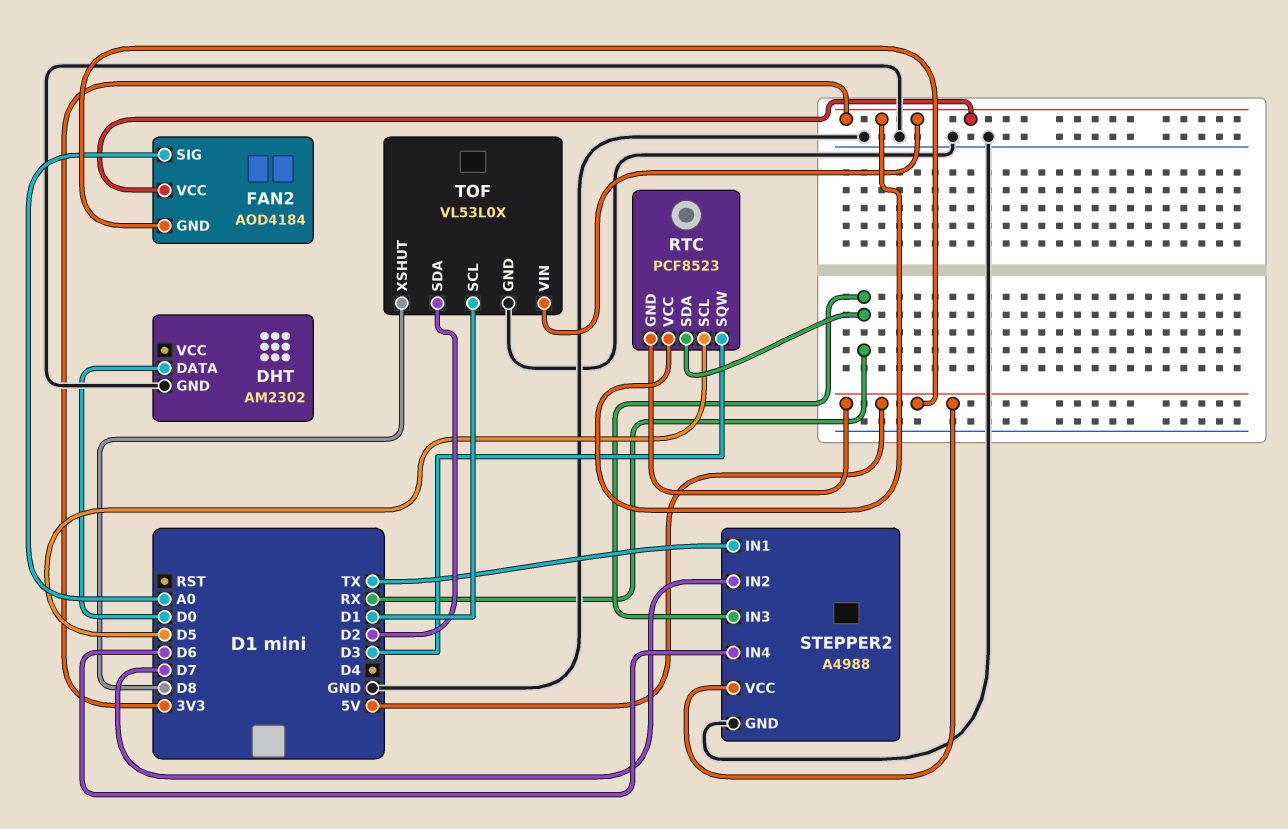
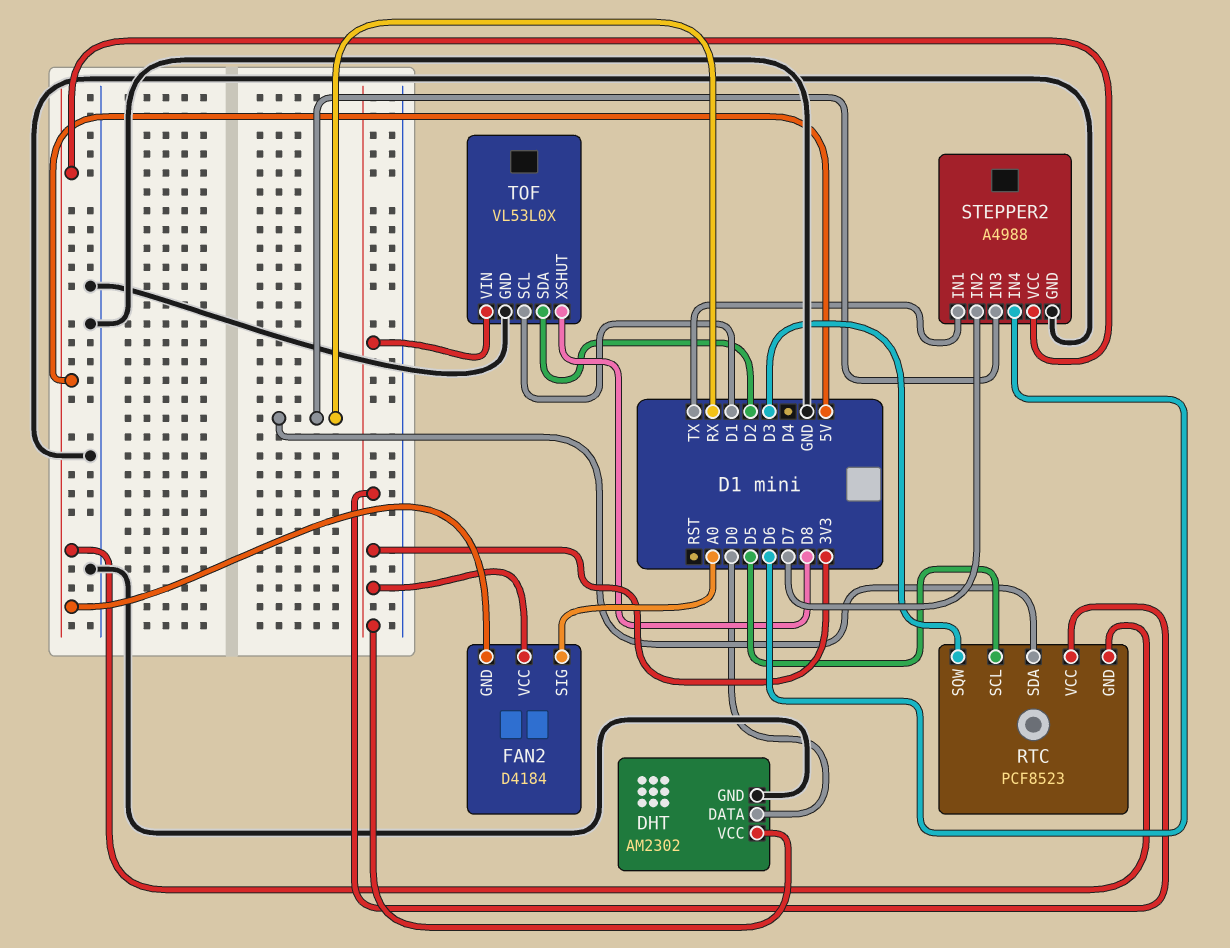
DHT pin VCC: none -> 3V3
FAN2: AOD4184 -> D4184

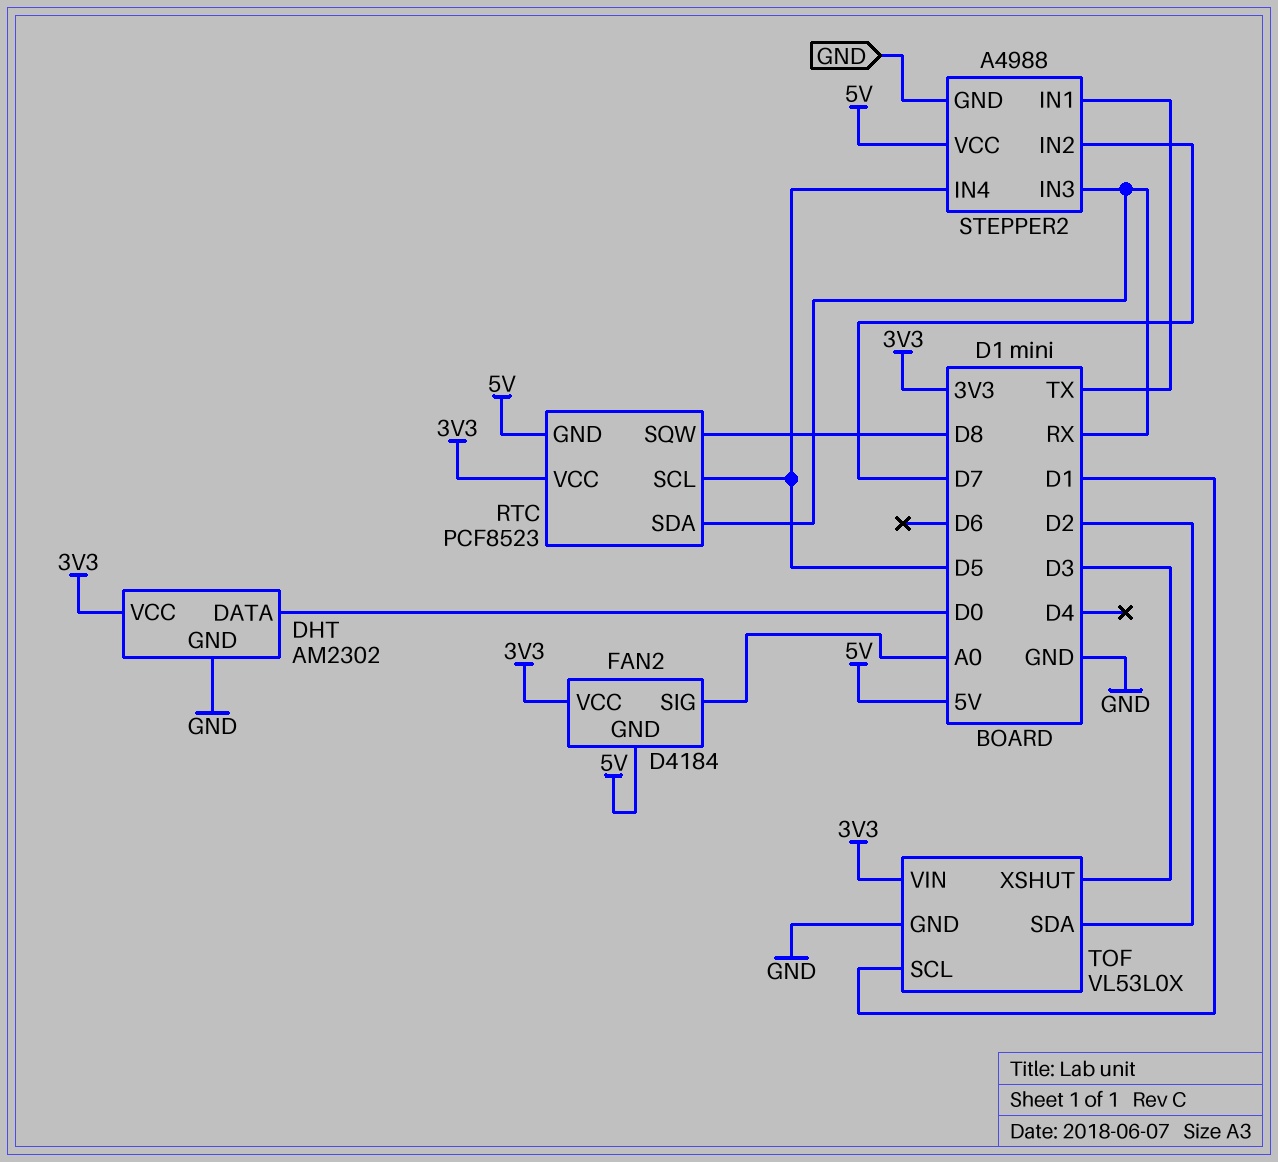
RTC pin SQW: D3 -> D8
STEPPER2 pin IN4: D6 -> D5
TOF pin XSHUT: D8 -> D3

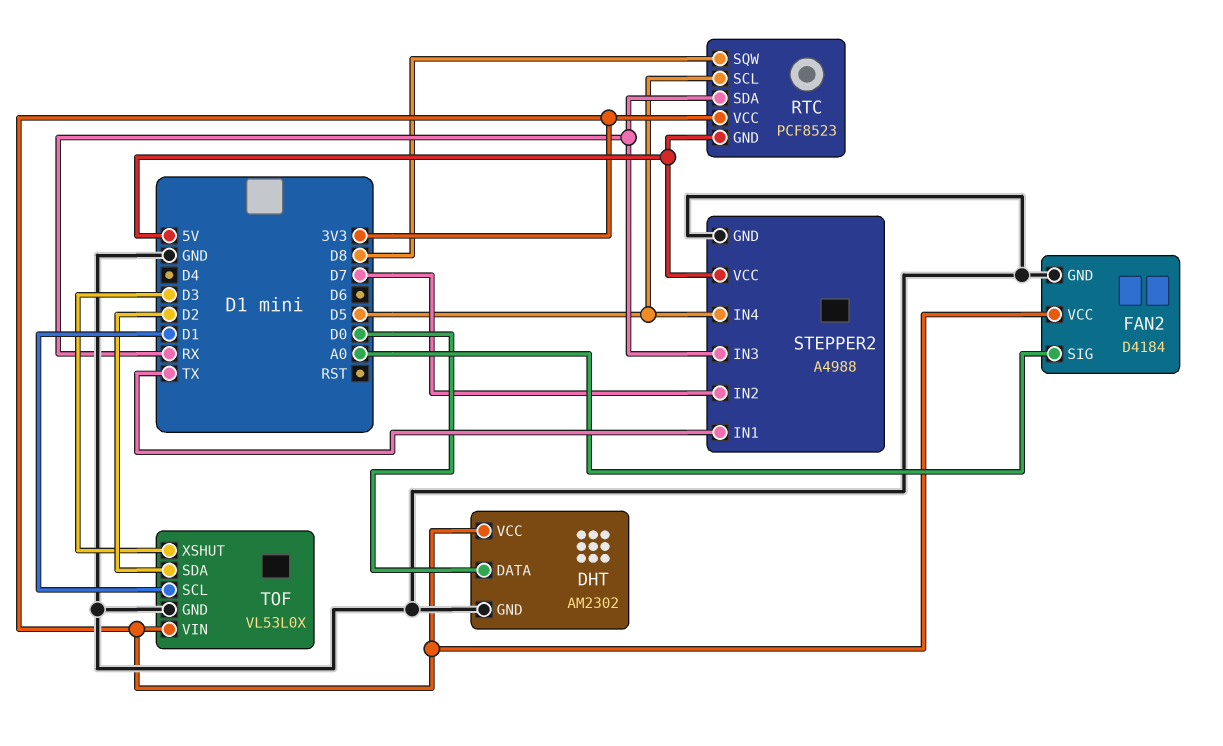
FAN2 pin GND: 5V -> GND

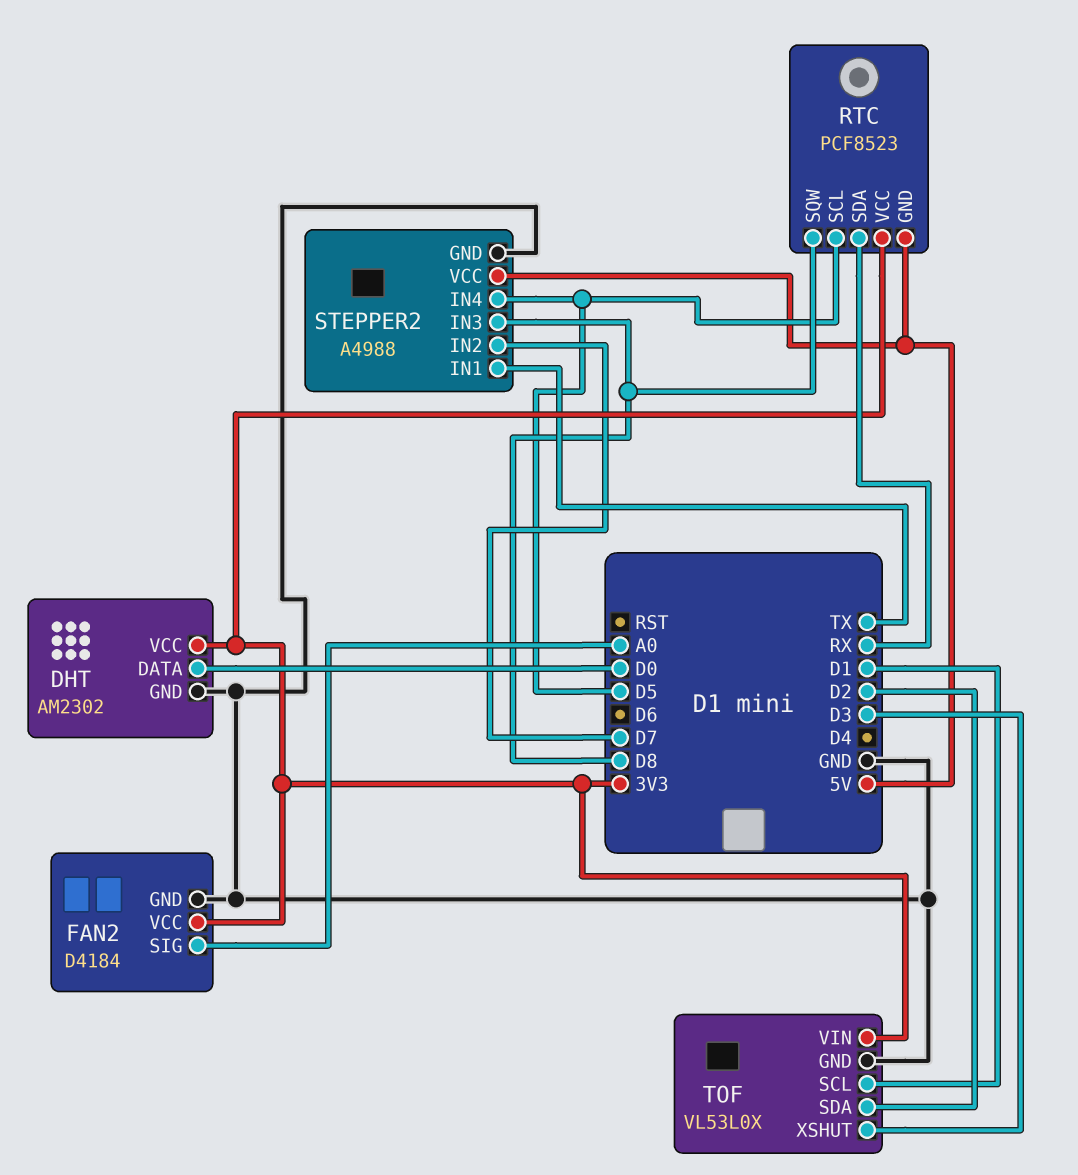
STEPPER2 pin IN3: RX -> D8

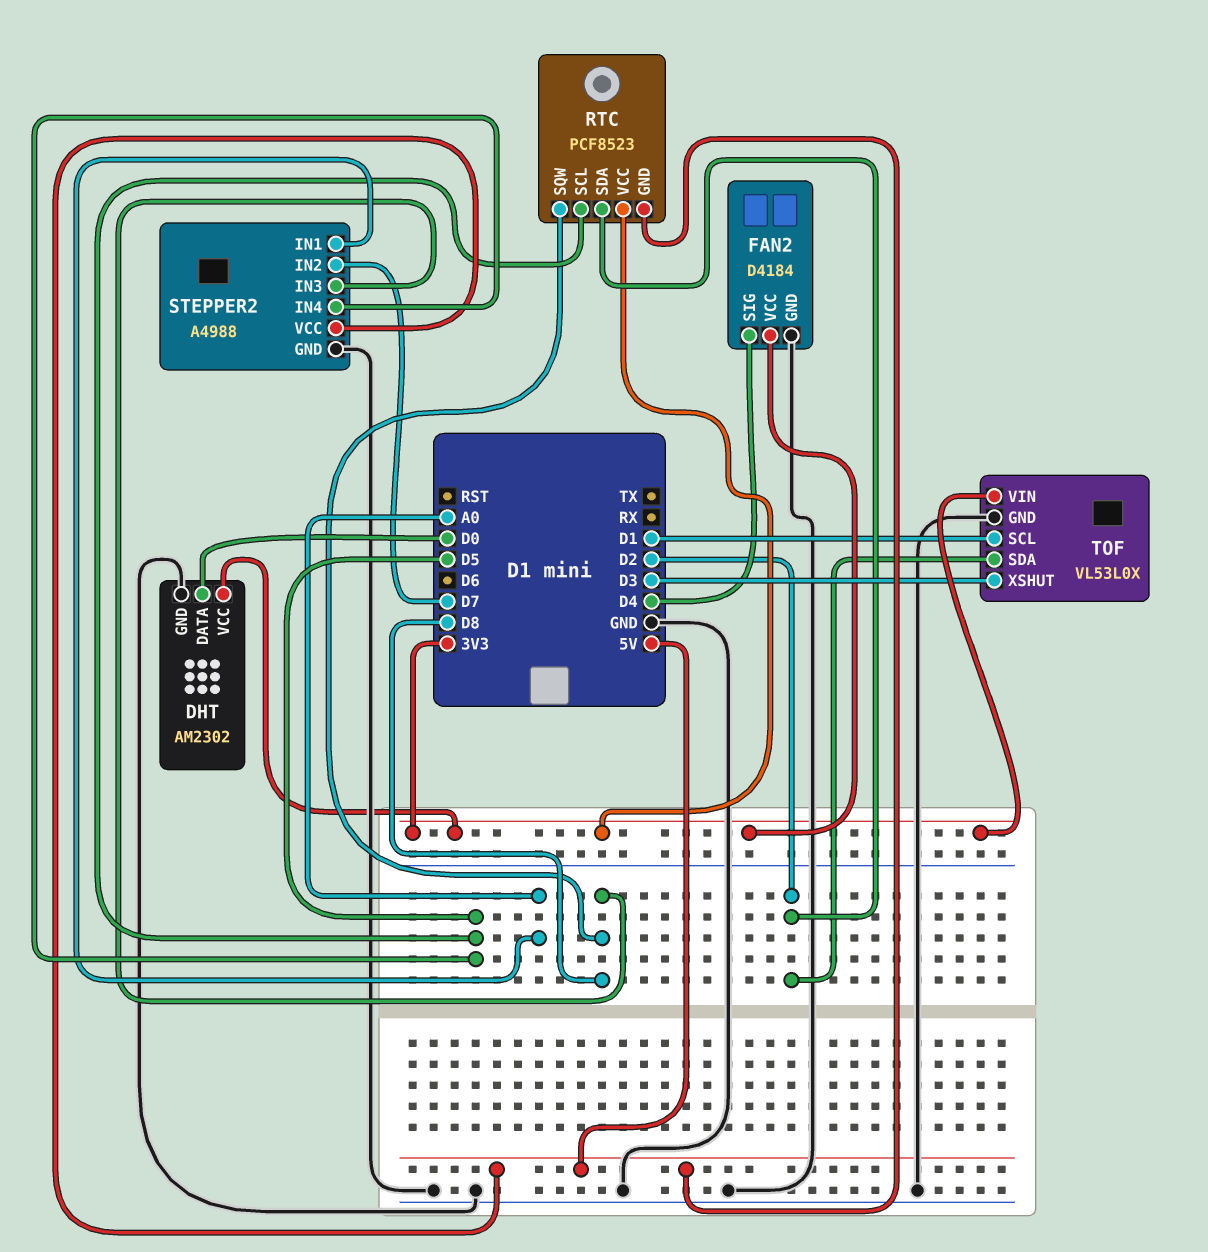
FAN2 pin SIG: A0 -> D4
RTC pin SDA: RX -> D2
STEPPER2 pin IN1: TX -> A0

